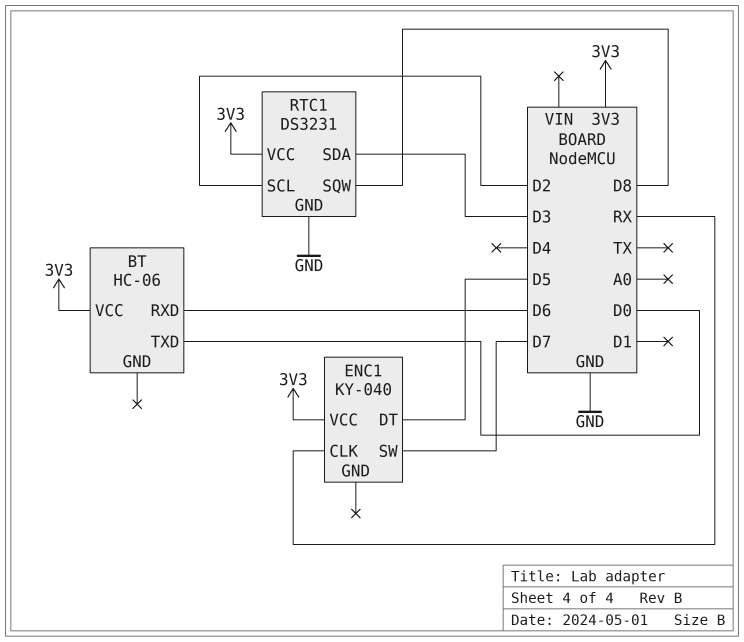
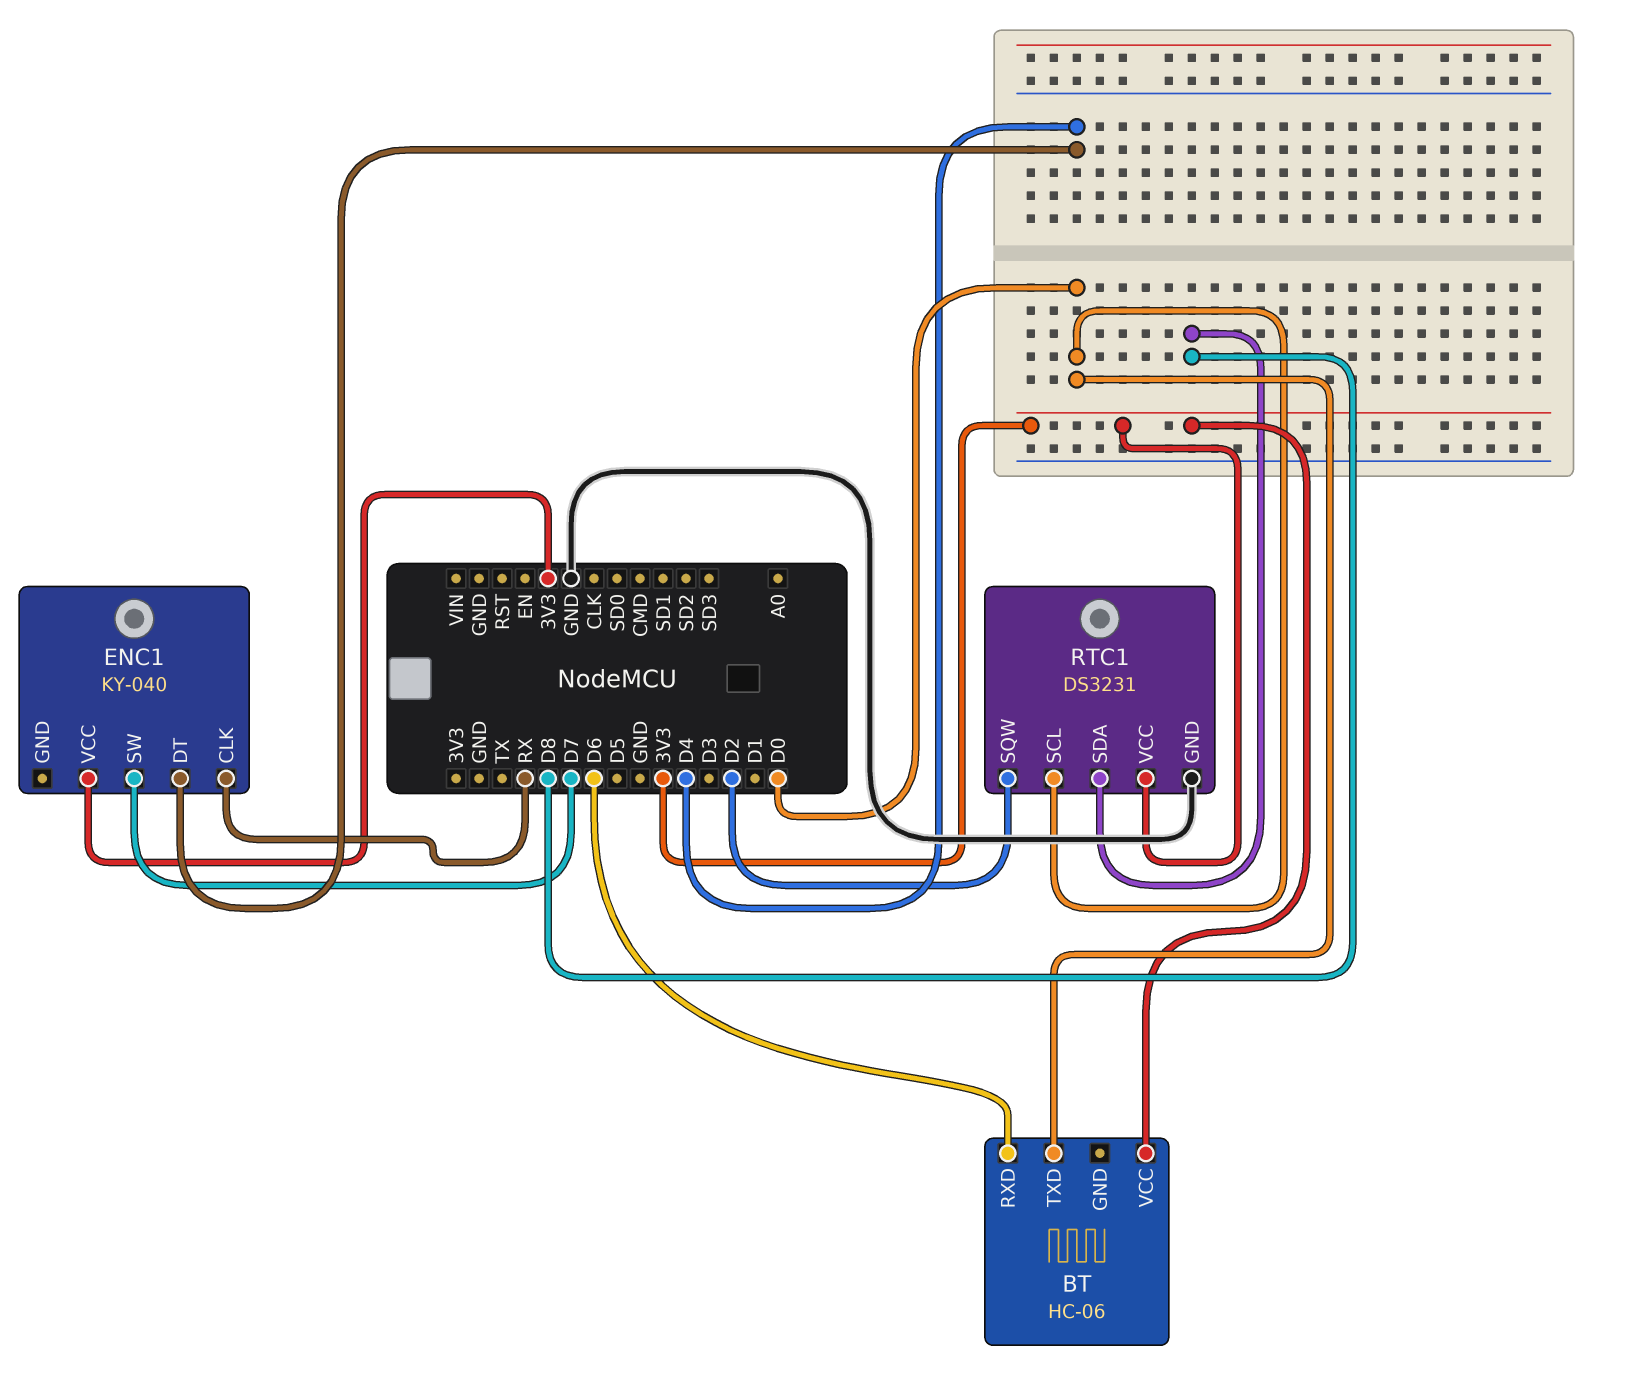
ENC1 pin DT: D5 -> D4
RTC1 pin SCL: D2 -> D0
RTC1 pin SDA: D3 -> D8
RTC1 pin SQW: D8 -> D2

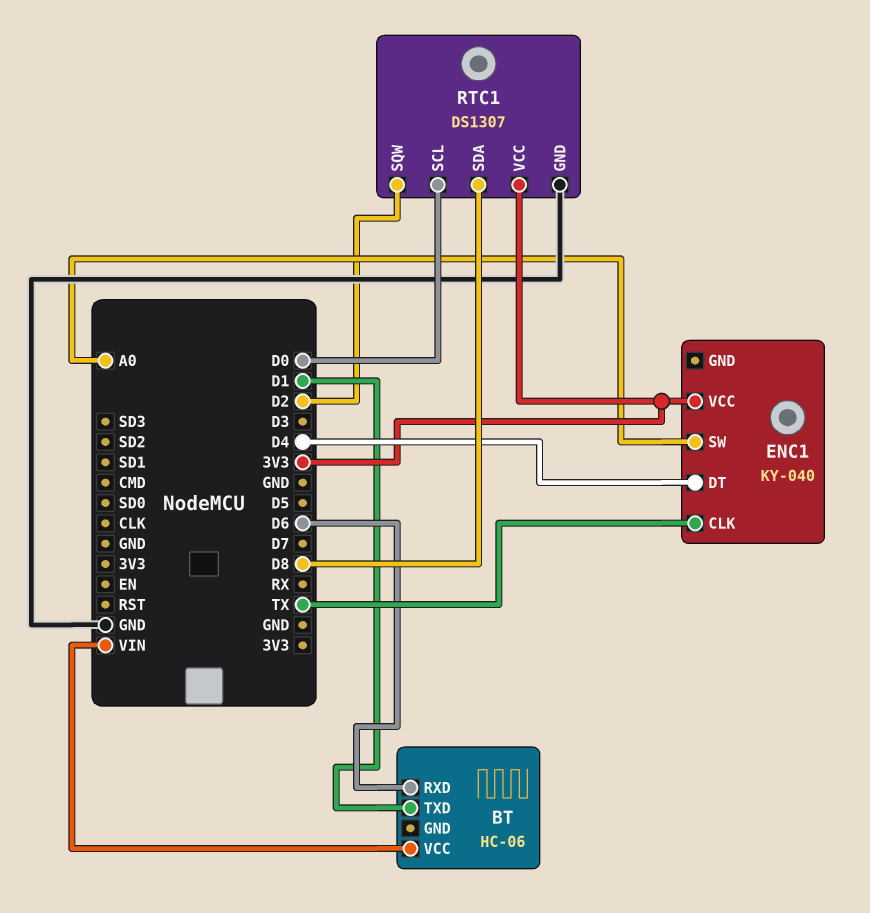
BT pin TXD: D0 -> D1
BT pin VCC: 3V3 -> VIN
ENC1 pin CLK: RX -> TX
ENC1 pin SW: D7 -> A0
RTC1: DS3231 -> DS1307

